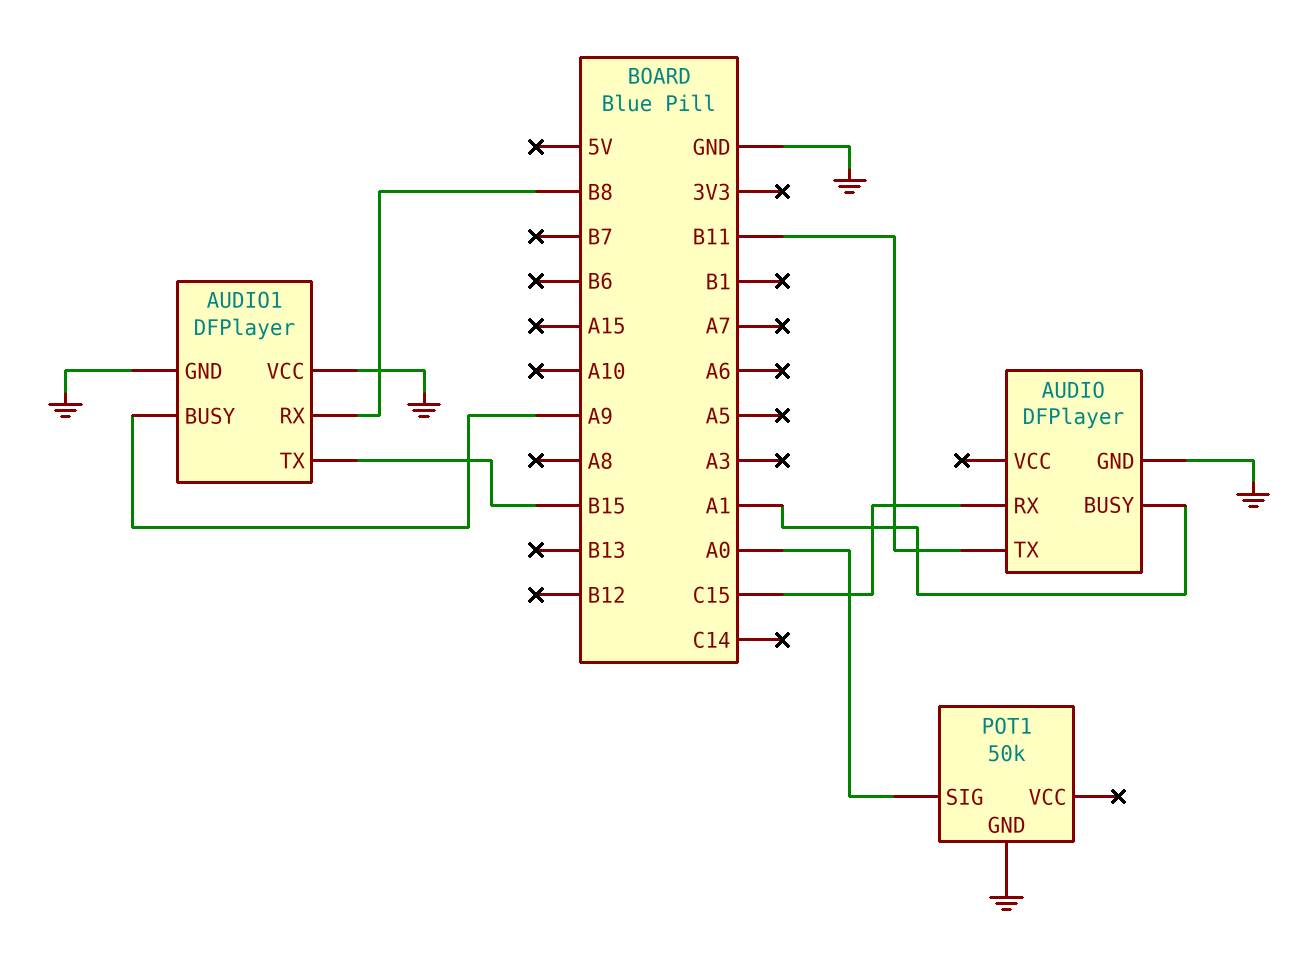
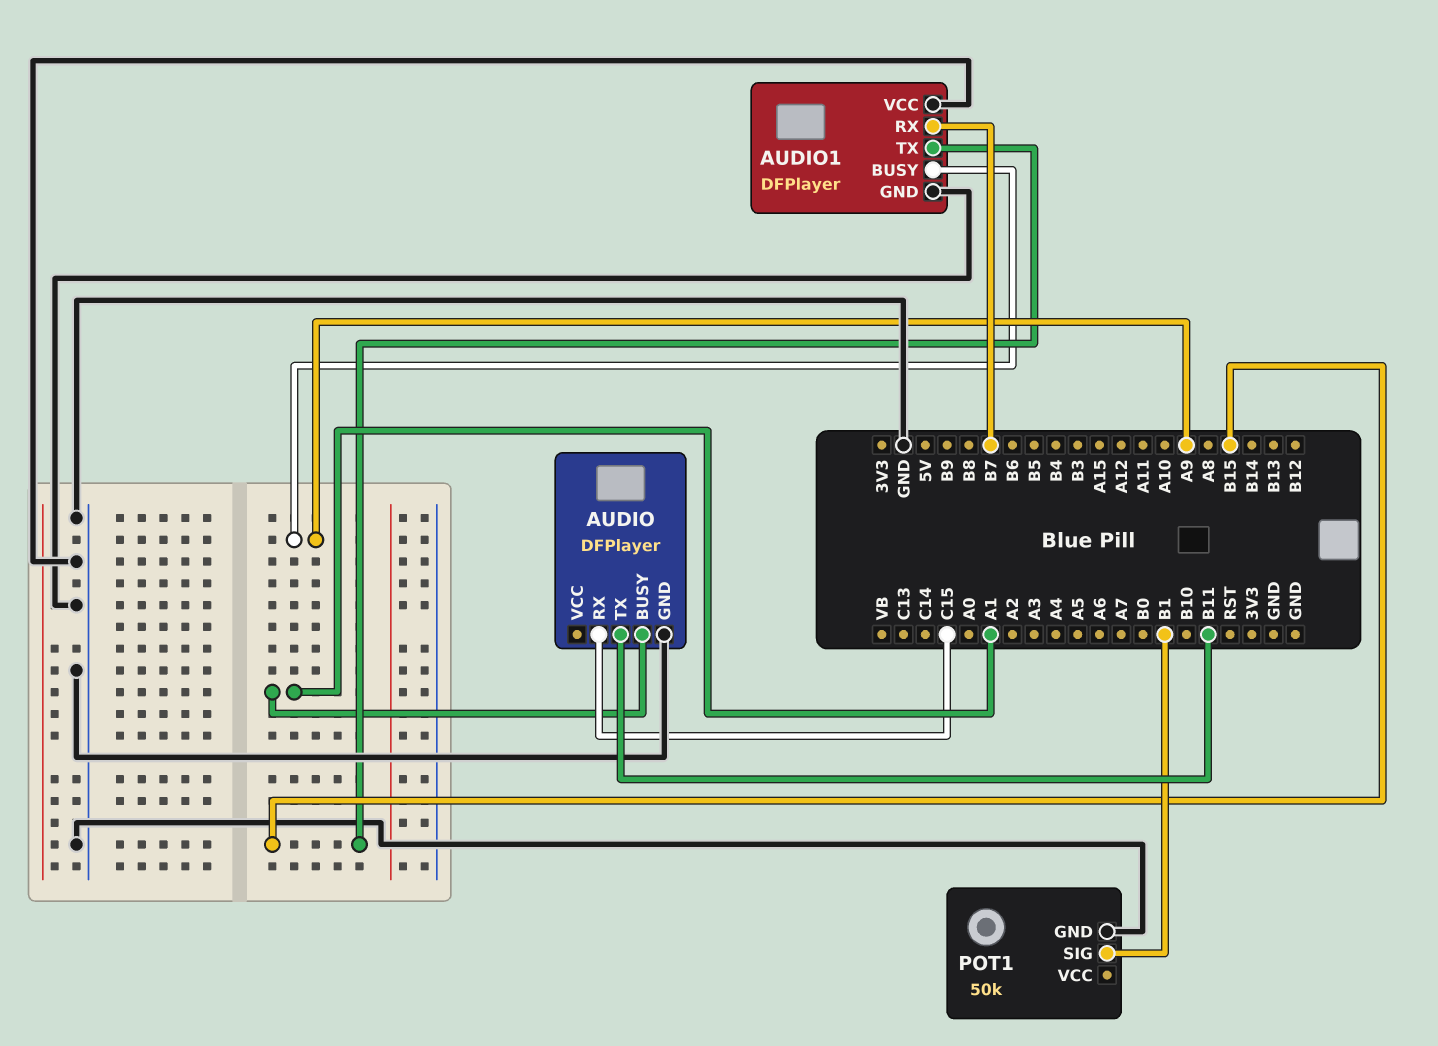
AUDIO1 pin RX: B8 -> B7
POT1 pin SIG: A0 -> B1

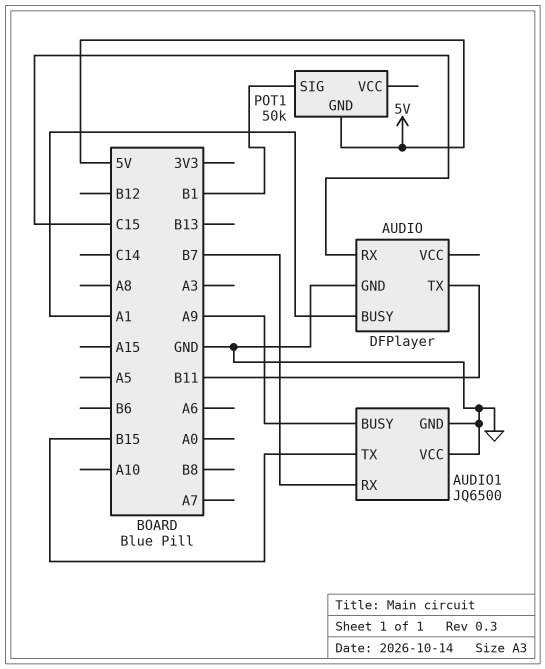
AUDIO1: DFPlayer -> JQ6500
POT1 pin GND: GND -> 5V

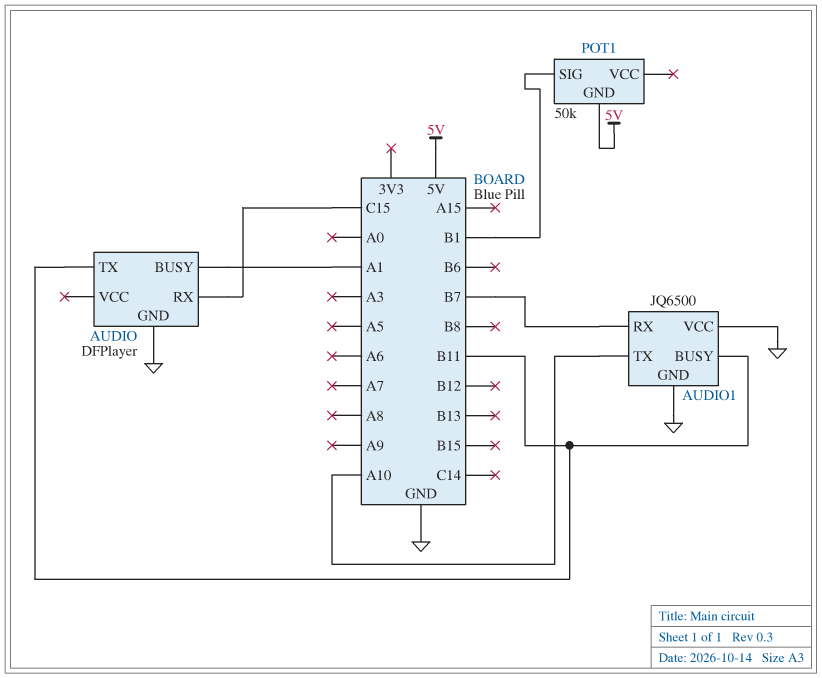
AUDIO1 pin BUSY: A9 -> B11
AUDIO1 pin TX: B15 -> A10

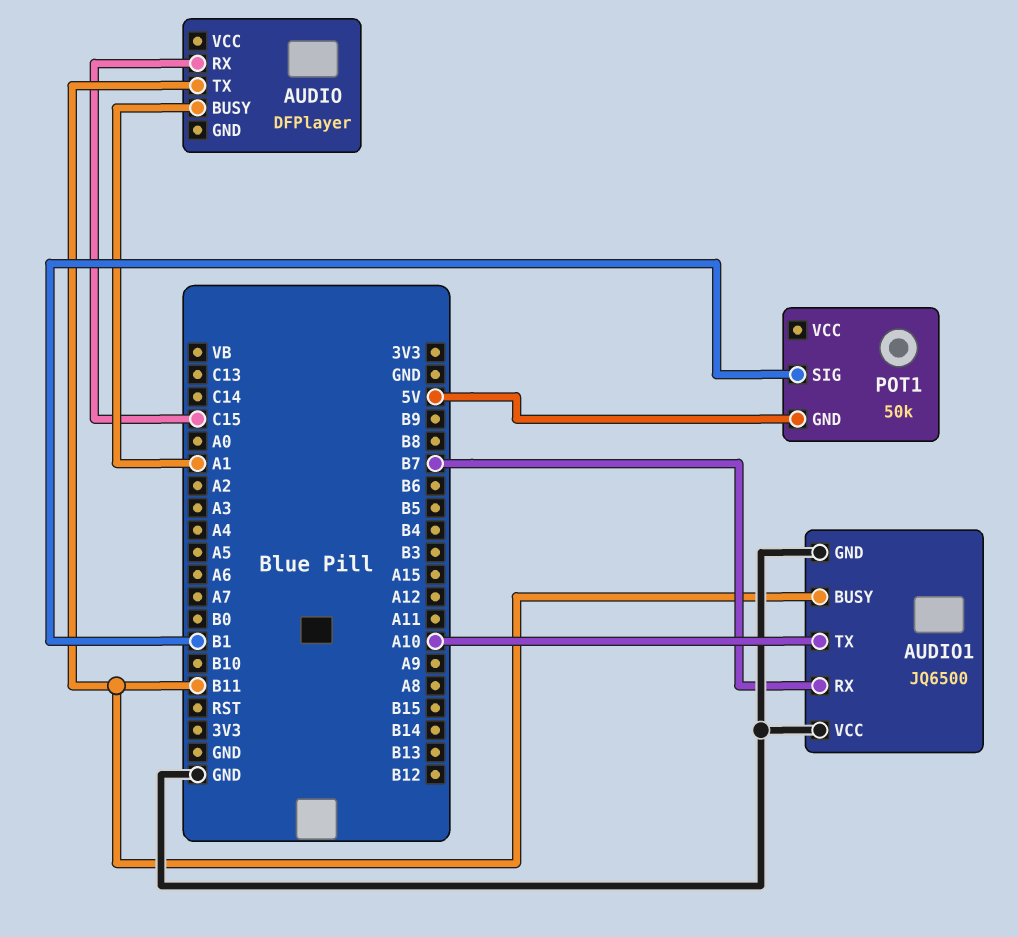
AUDIO pin GND: GND -> none

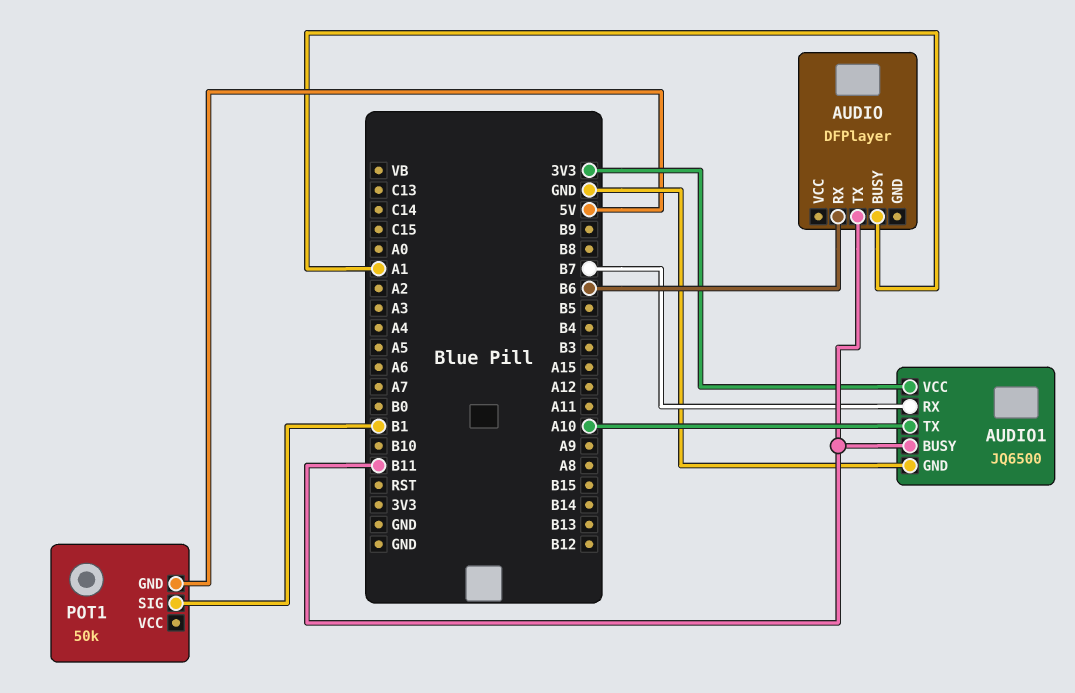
AUDIO pin RX: C15 -> B6
AUDIO1 pin VCC: GND -> 3V3

